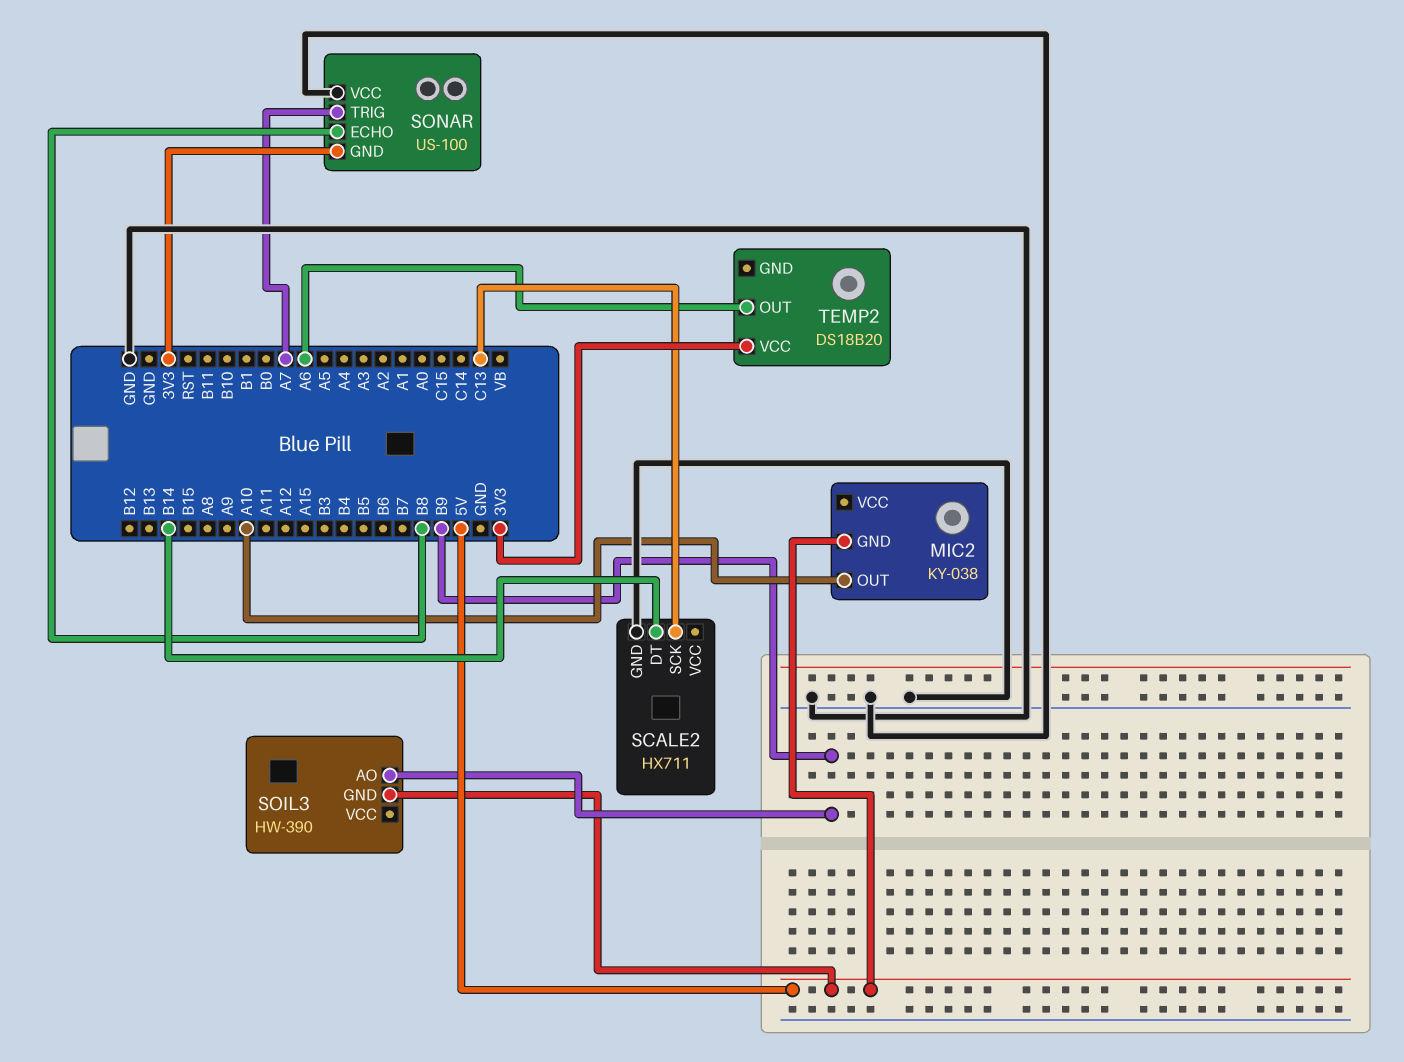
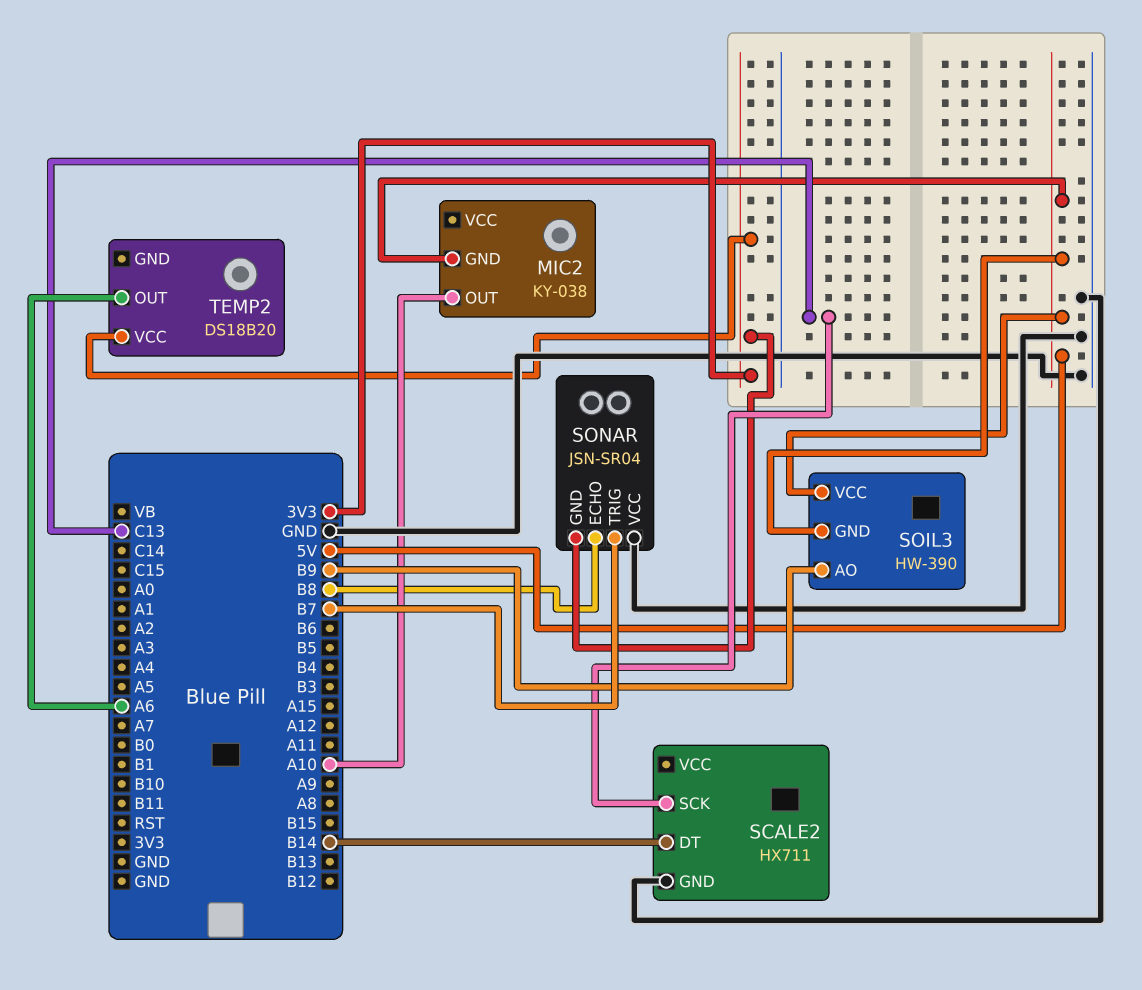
SOIL3 pin VCC: none -> 5V
SONAR: US-100 -> JSN-SR04
SONAR pin TRIG: A7 -> B7

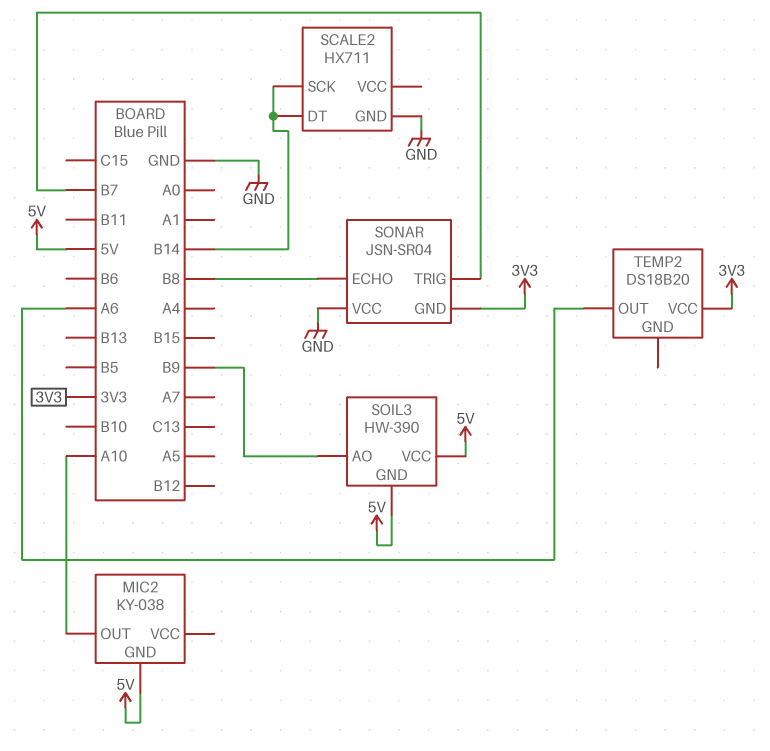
SCALE2 pin SCK: C13 -> B14

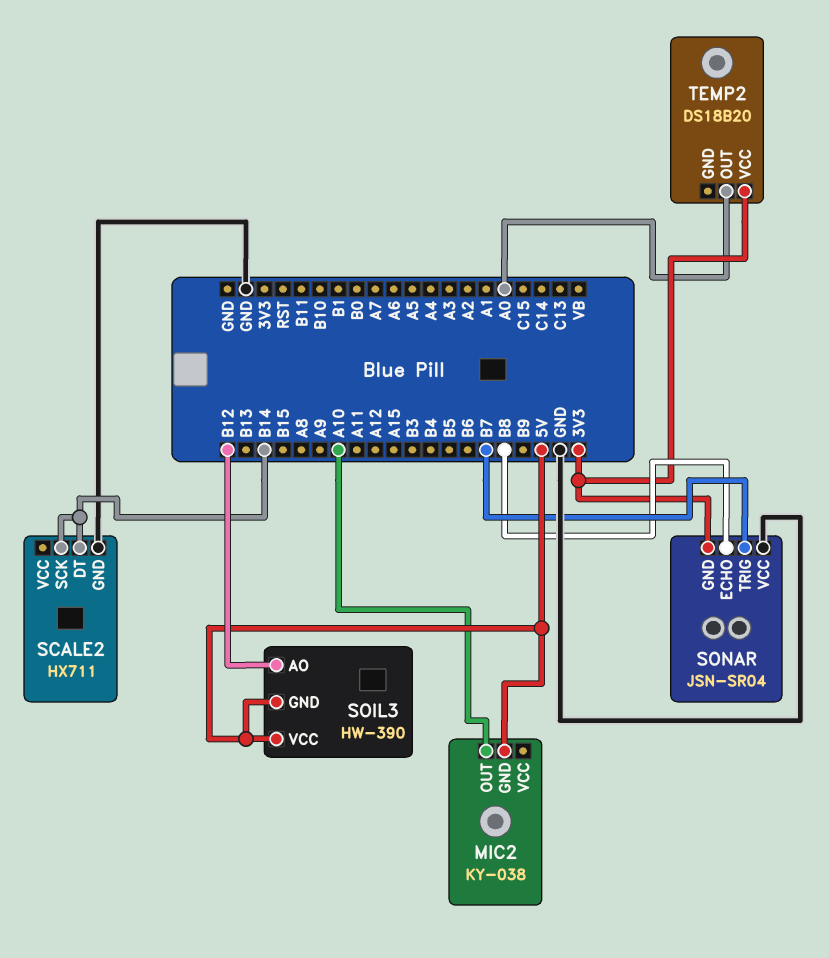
SOIL3 pin AO: B9 -> B12
TEMP2 pin OUT: A6 -> A0

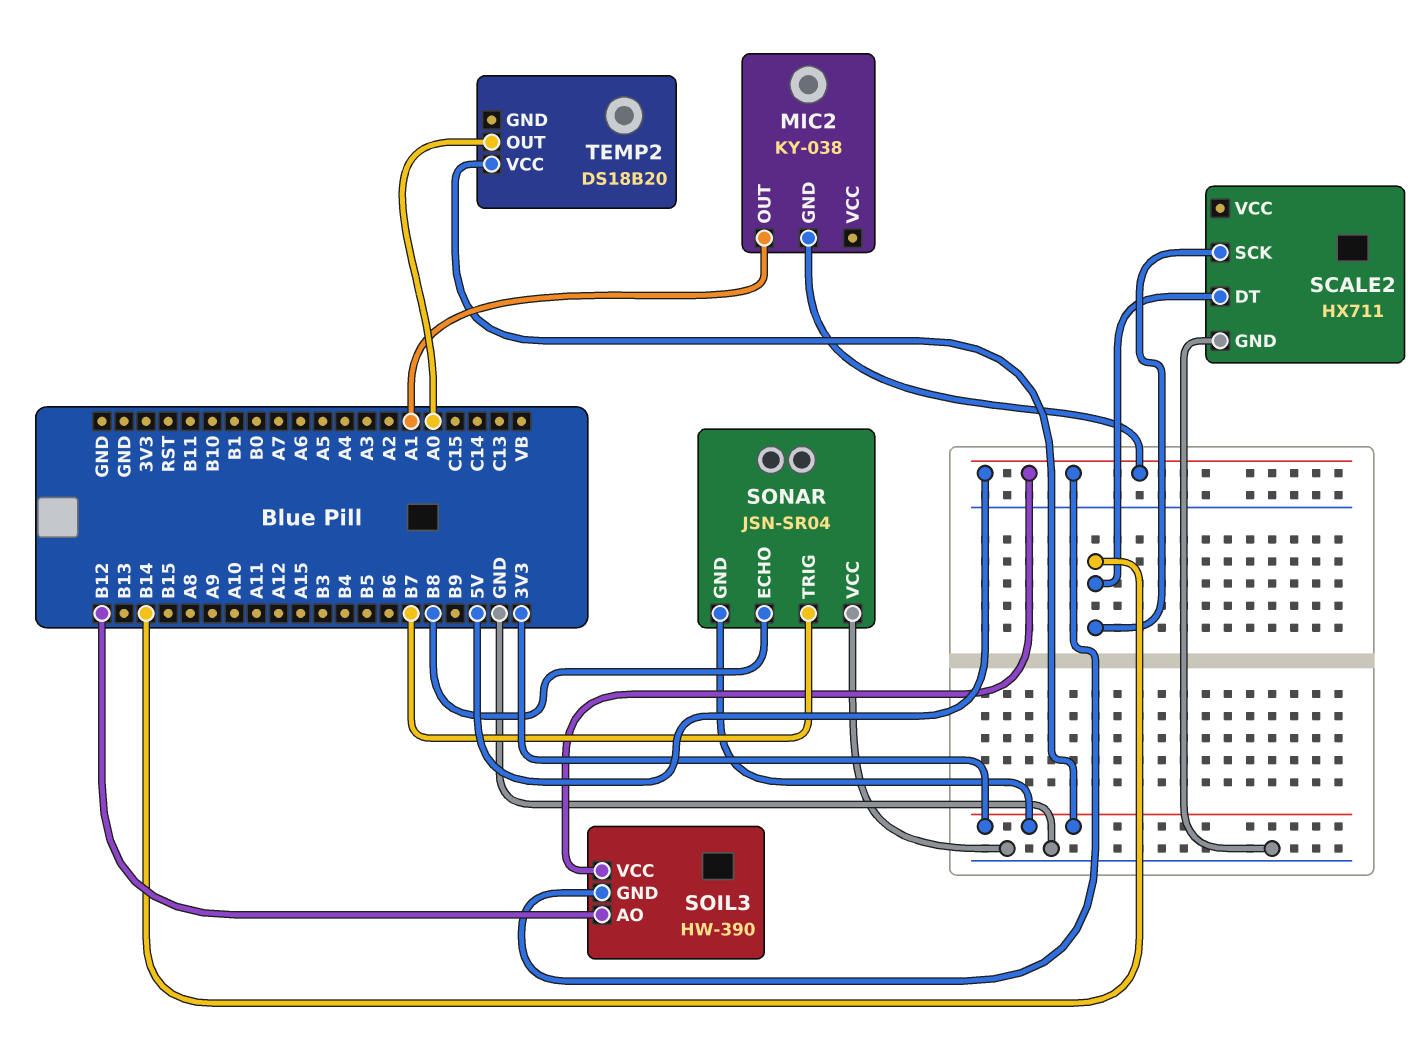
MIC2 pin OUT: A10 -> A1

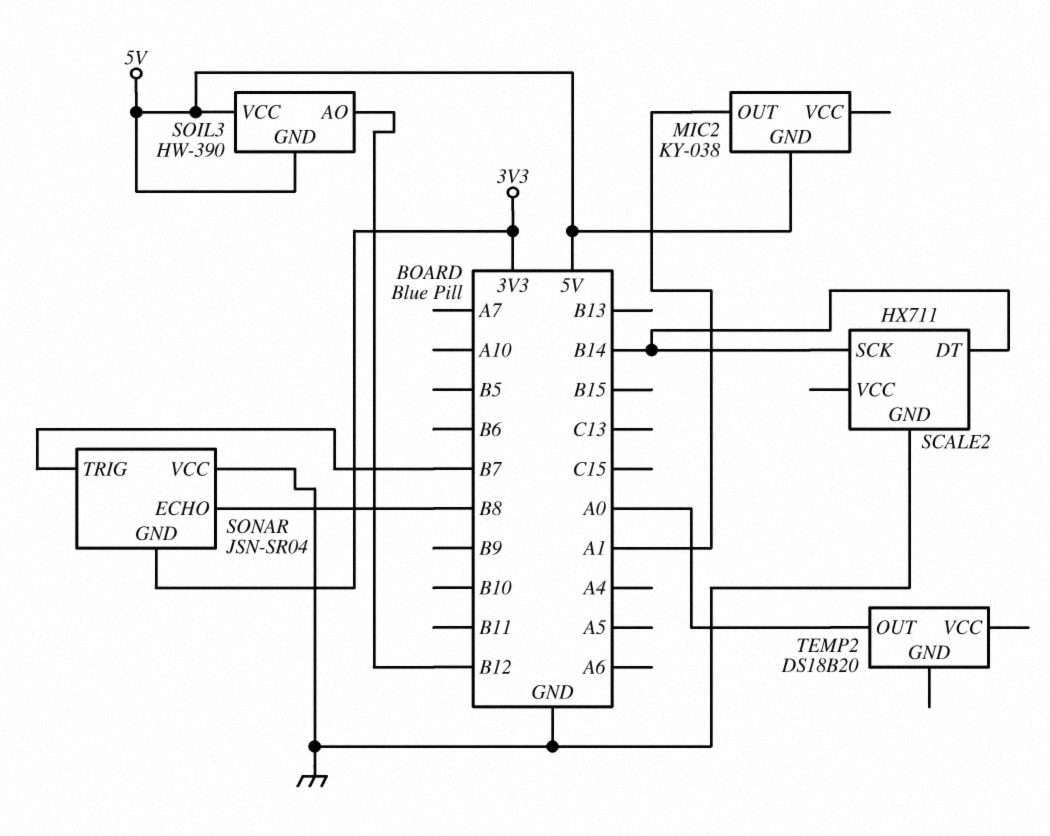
TEMP2 pin VCC: 3V3 -> none

